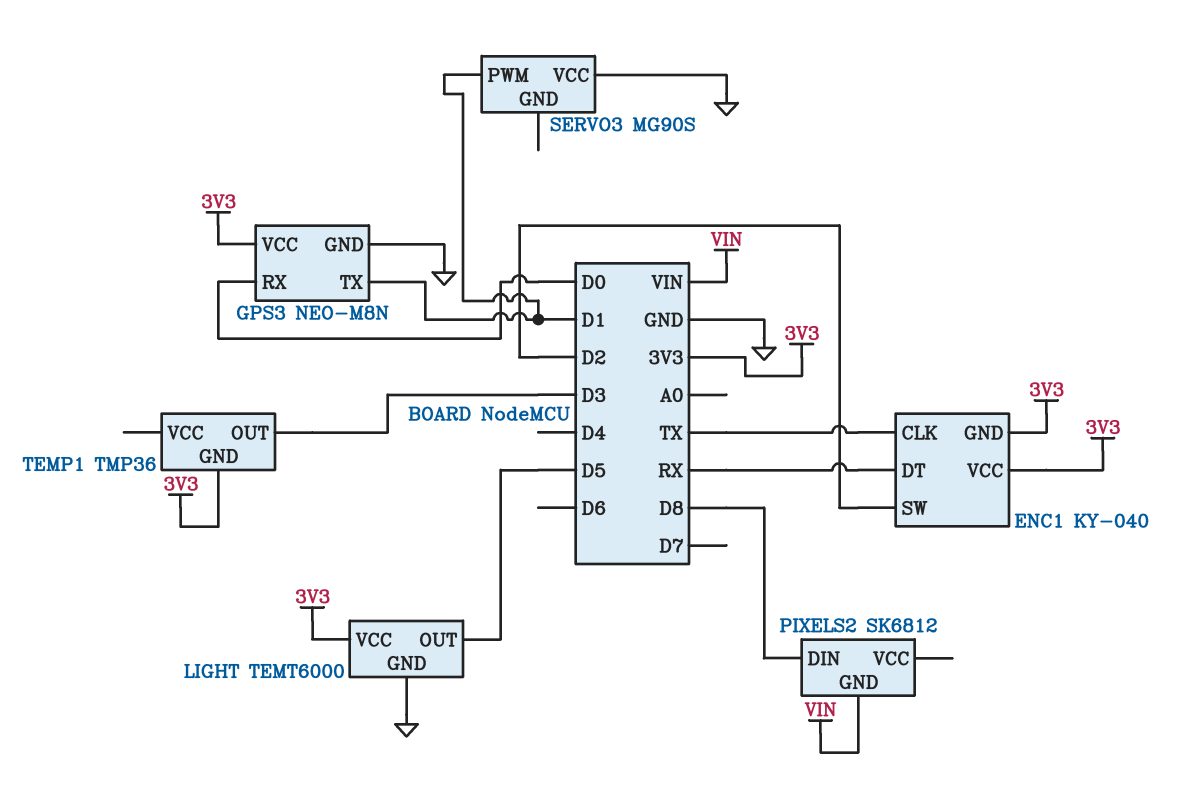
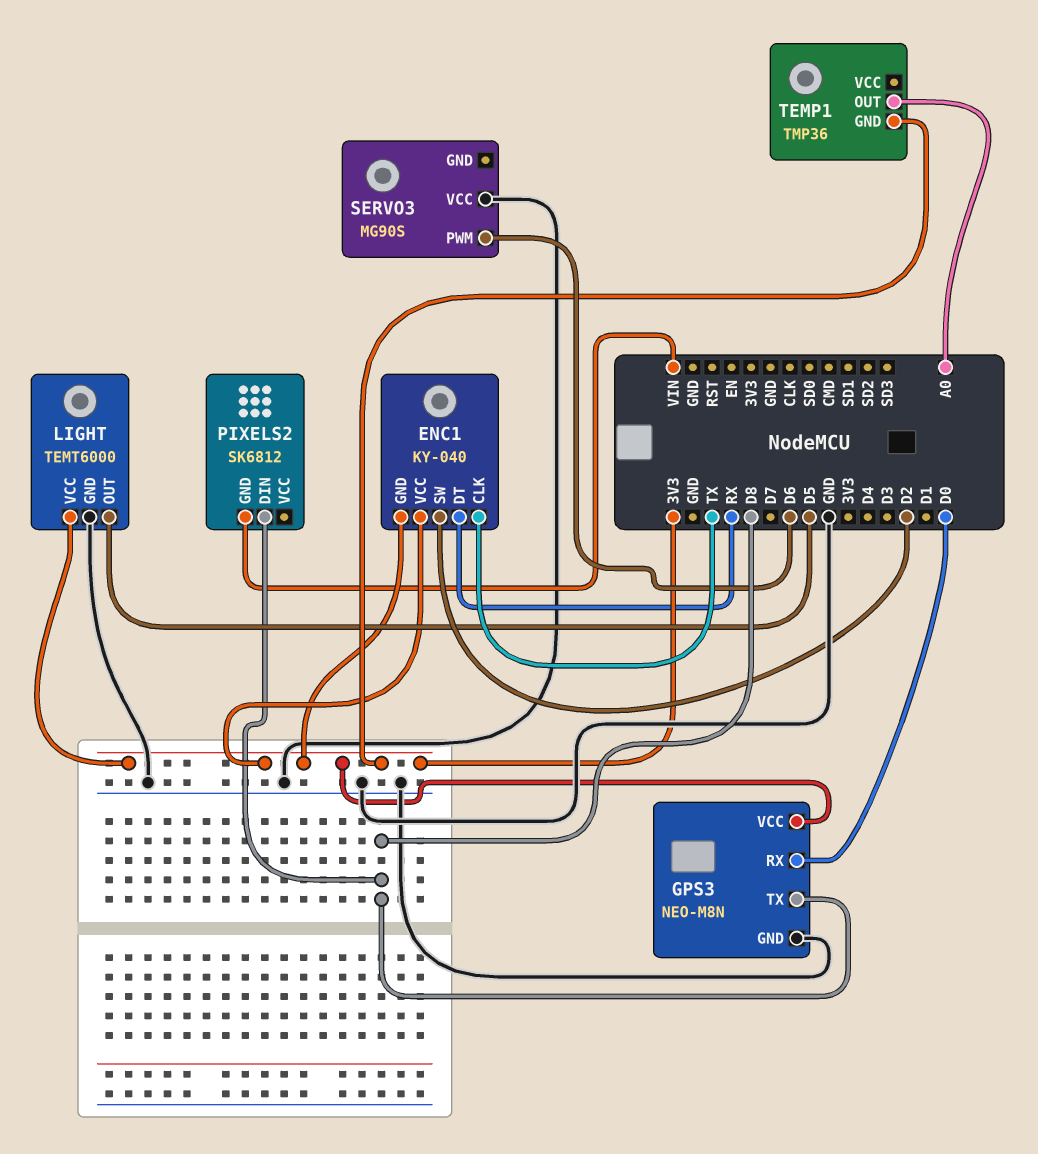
GPS3 pin TX: D1 -> D8
SERVO3 pin PWM: D1 -> D6
TEMP1 pin OUT: D3 -> A0

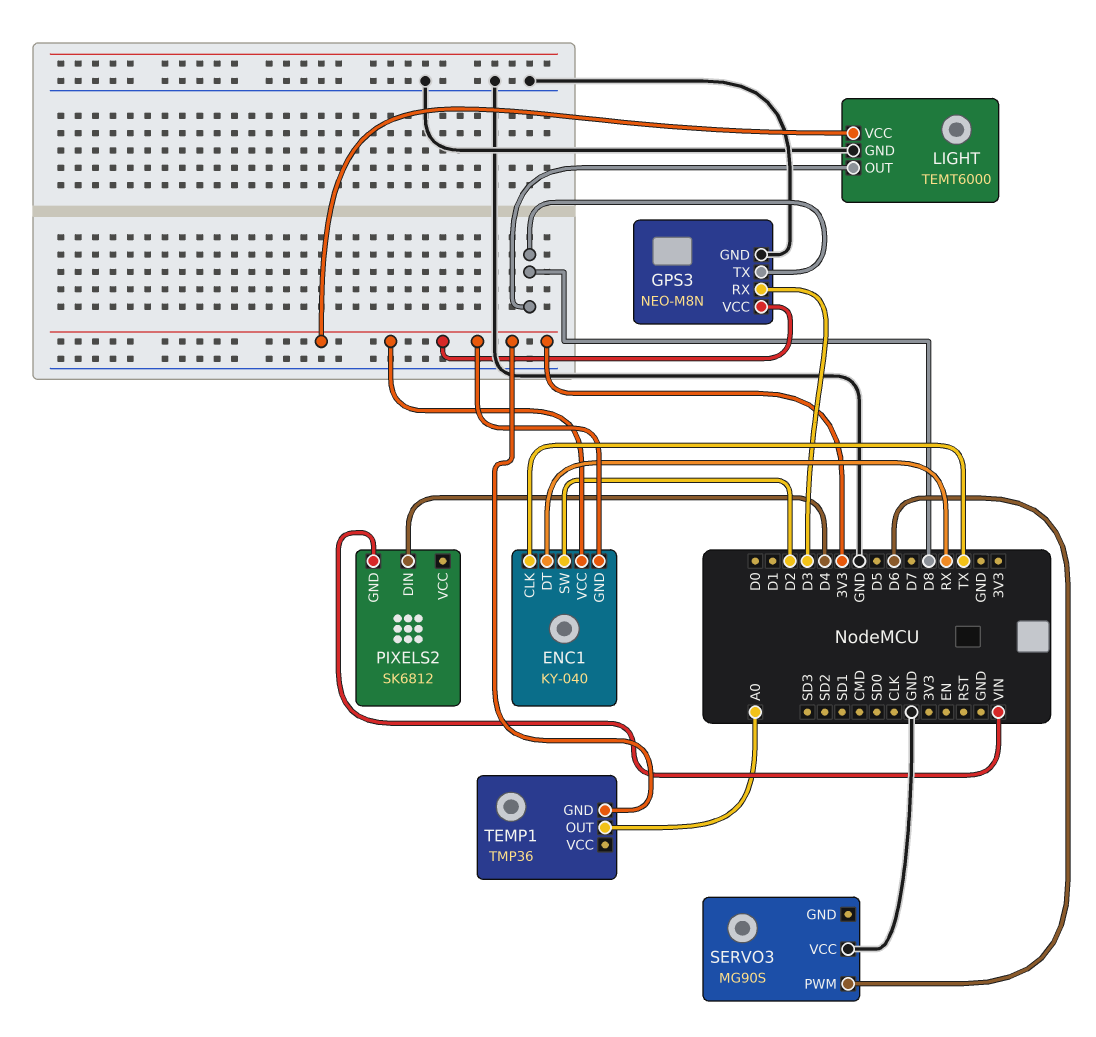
GPS3 pin RX: D0 -> D3
LIGHT pin OUT: D5 -> D8
PIXELS2 pin DIN: D8 -> D4

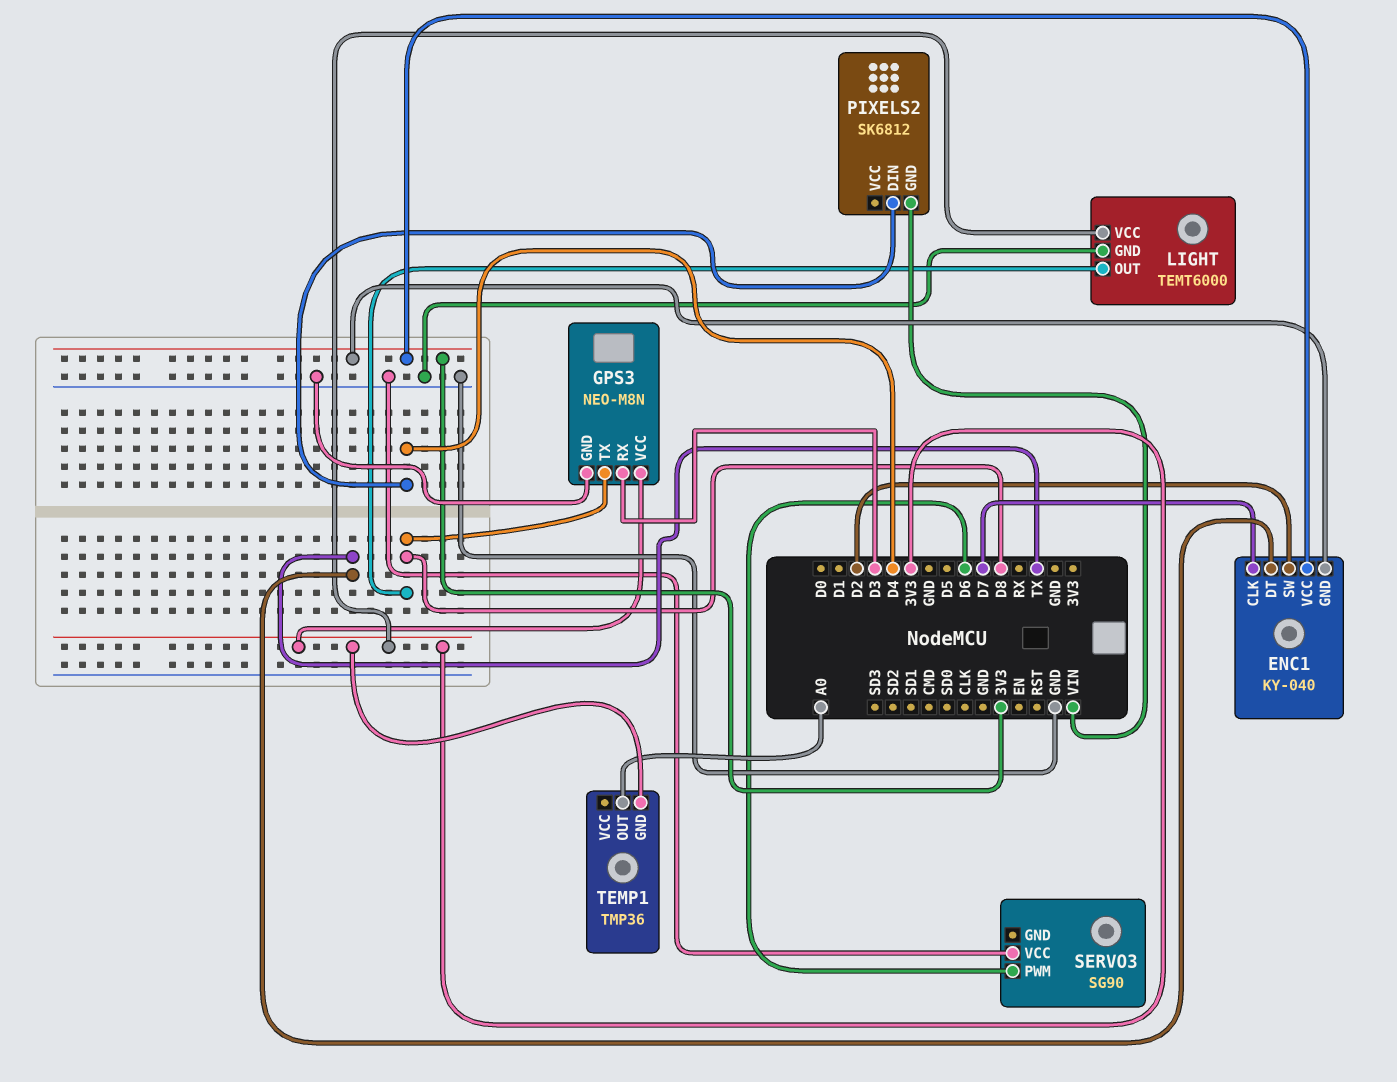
ENC1 pin CLK: TX -> D7
ENC1 pin DT: RX -> TX
SERVO3: MG90S -> SG90

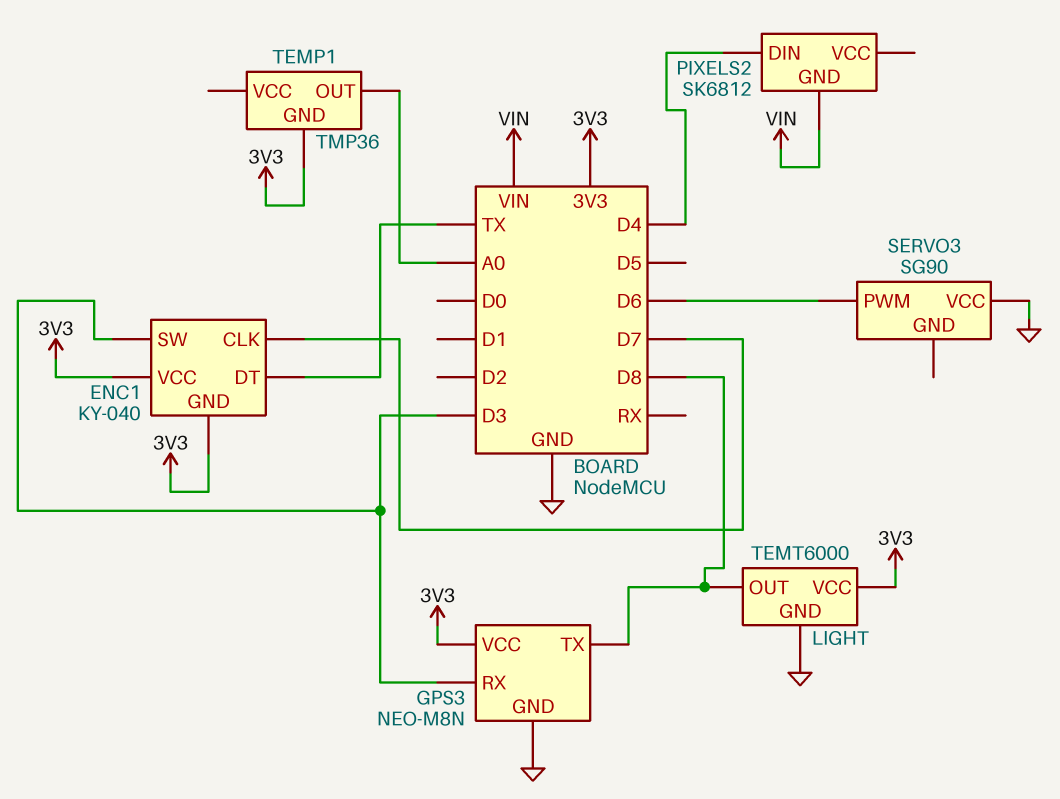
ENC1 pin SW: D2 -> D3

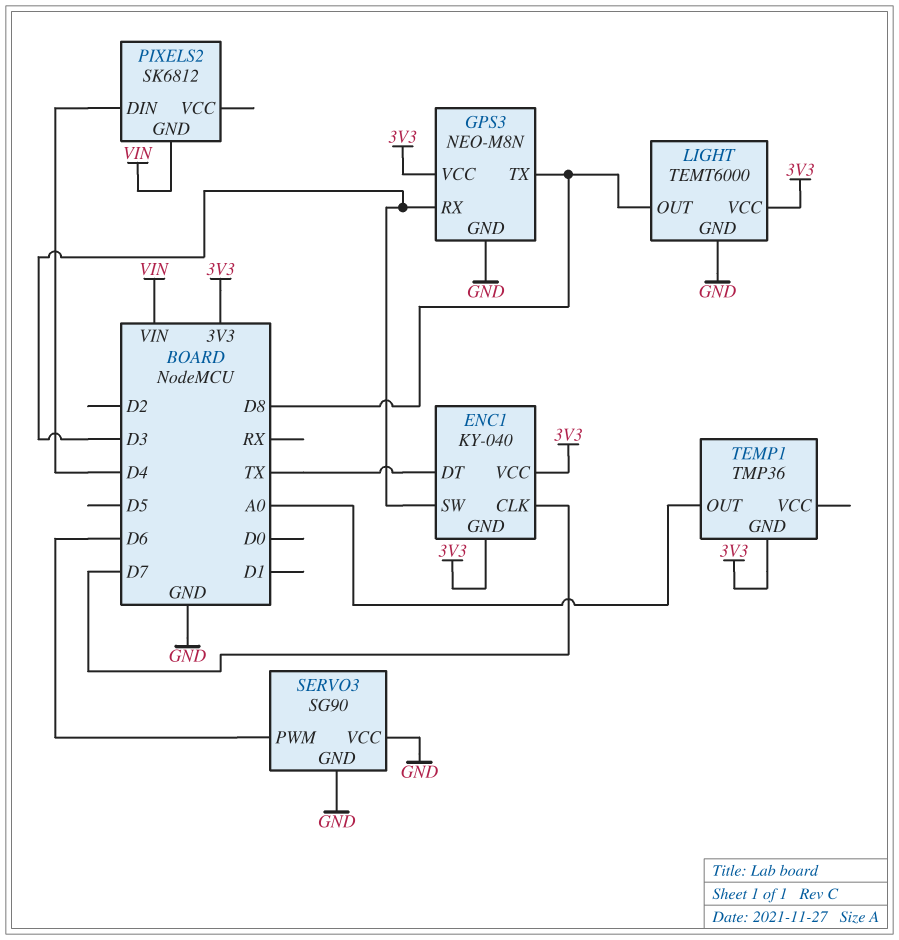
SERVO3 pin GND: none -> GND

